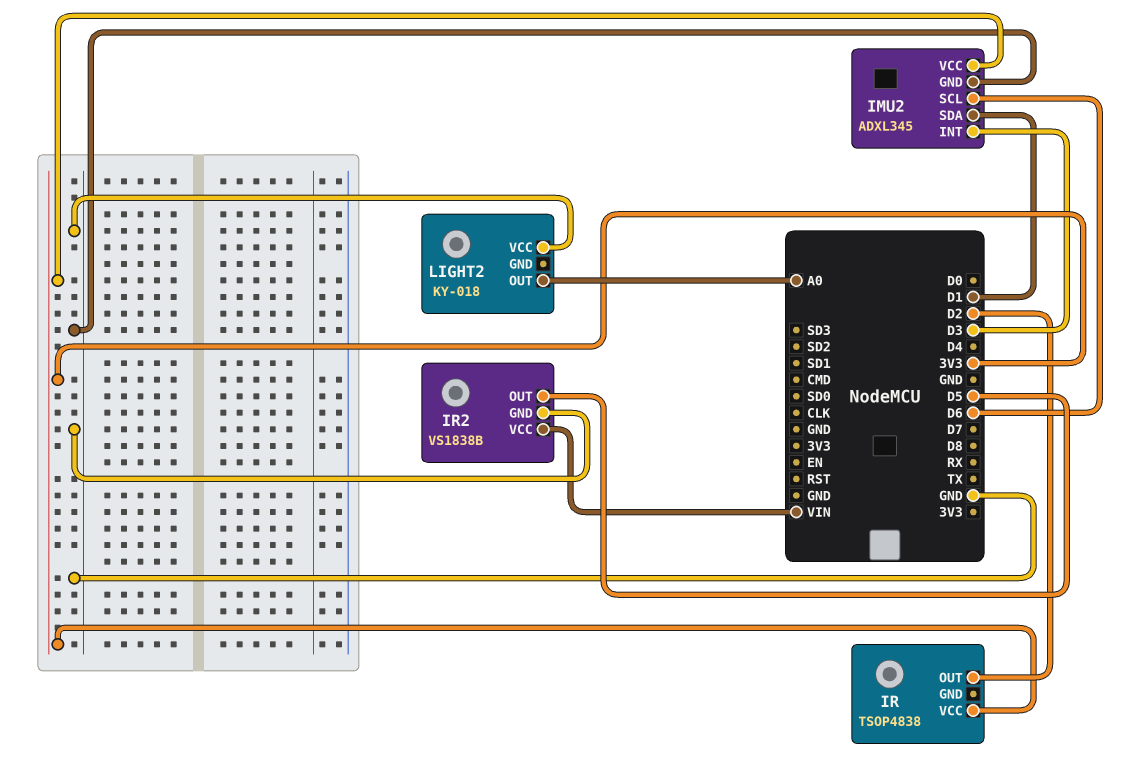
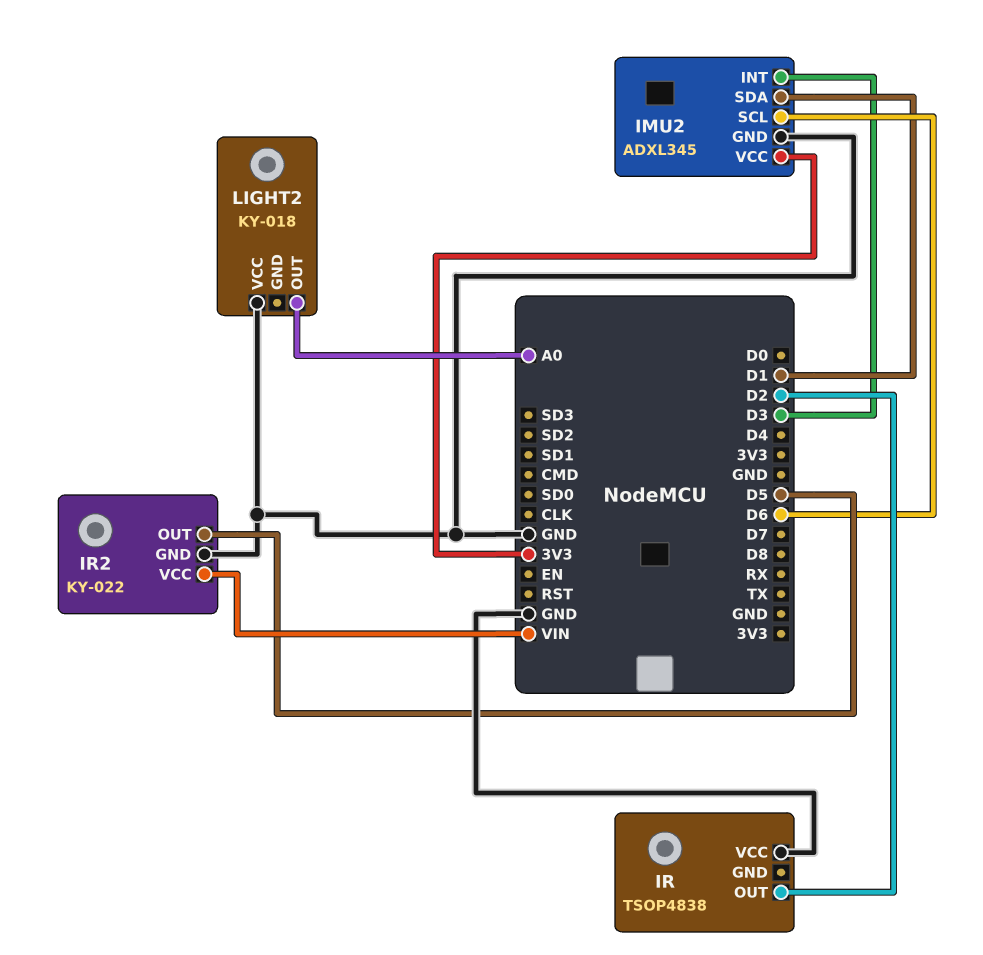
IR pin VCC: 3V3 -> GND
IR2: VS1838B -> KY-022

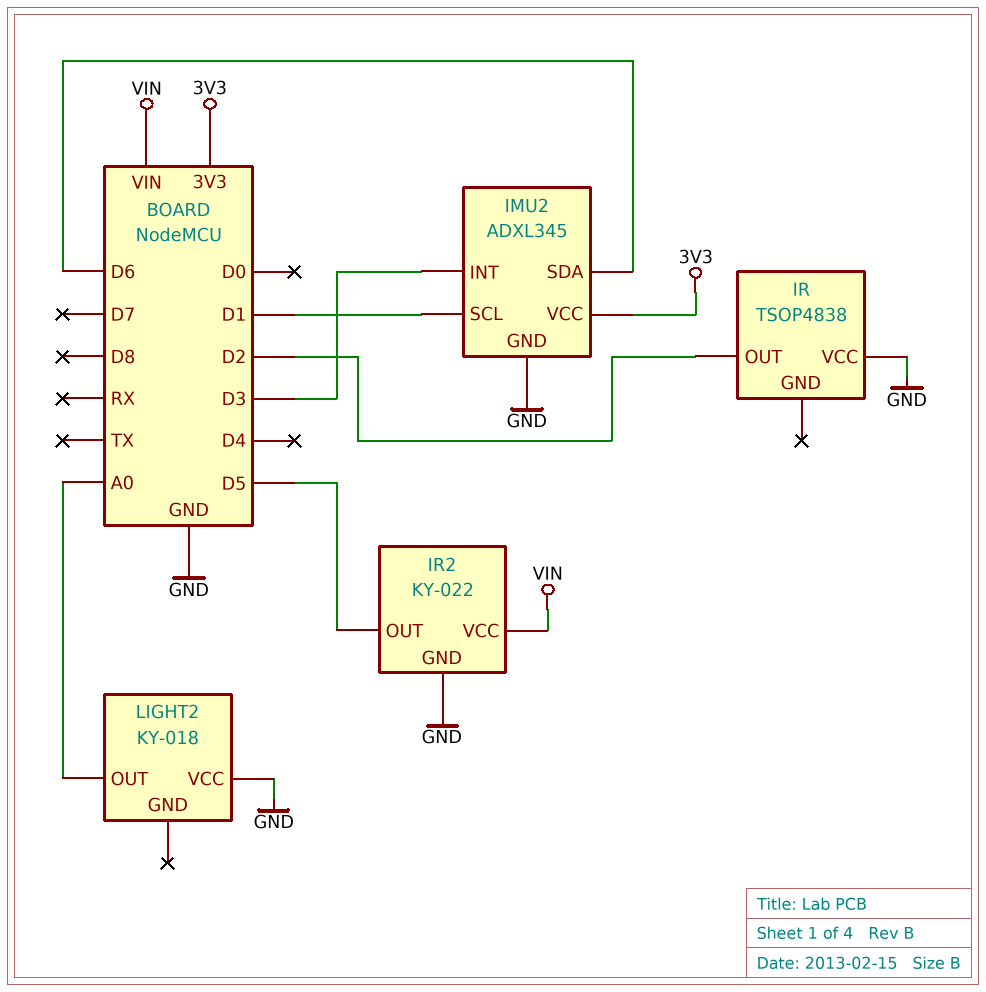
IMU2 pin SCL: D6 -> D1
IMU2 pin SDA: D1 -> D6

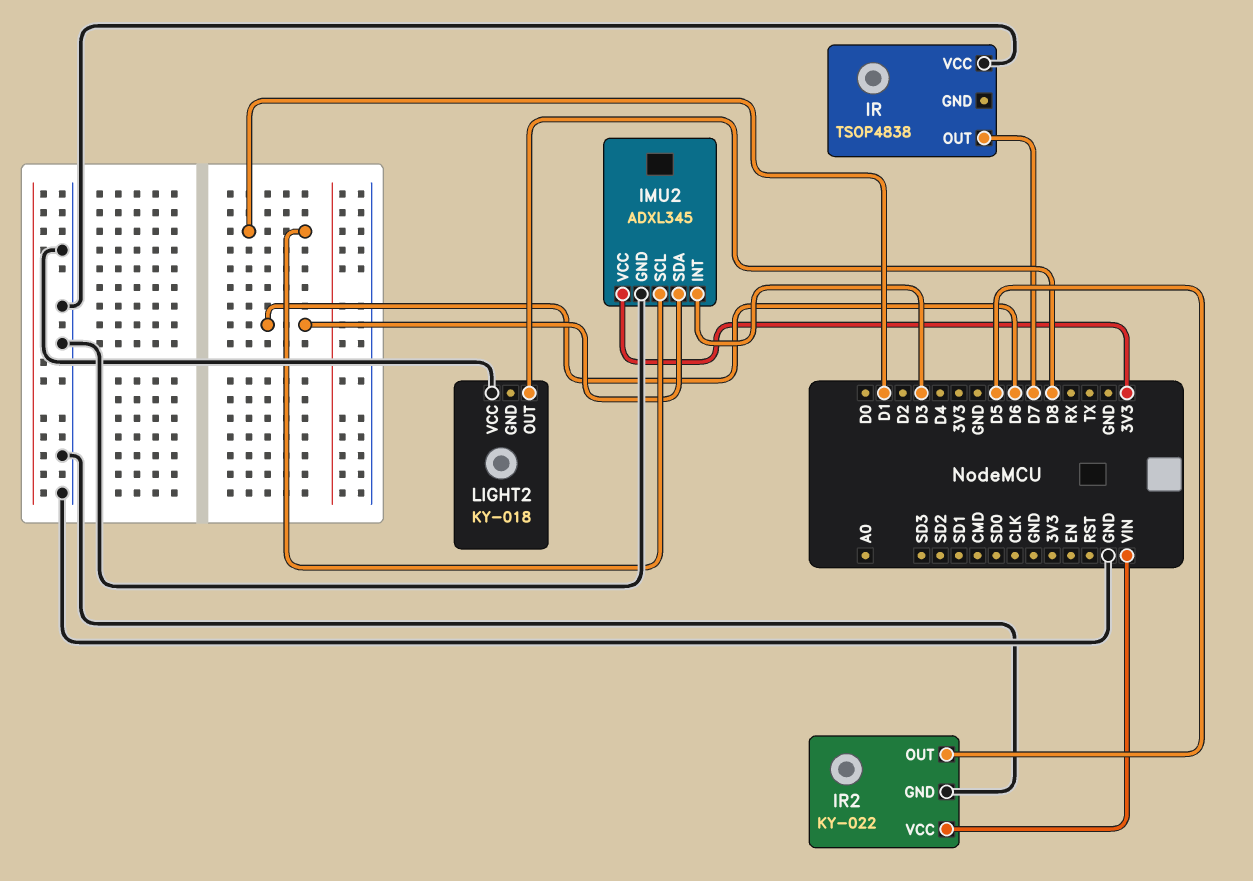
IR pin OUT: D2 -> D7
LIGHT2 pin OUT: A0 -> D8

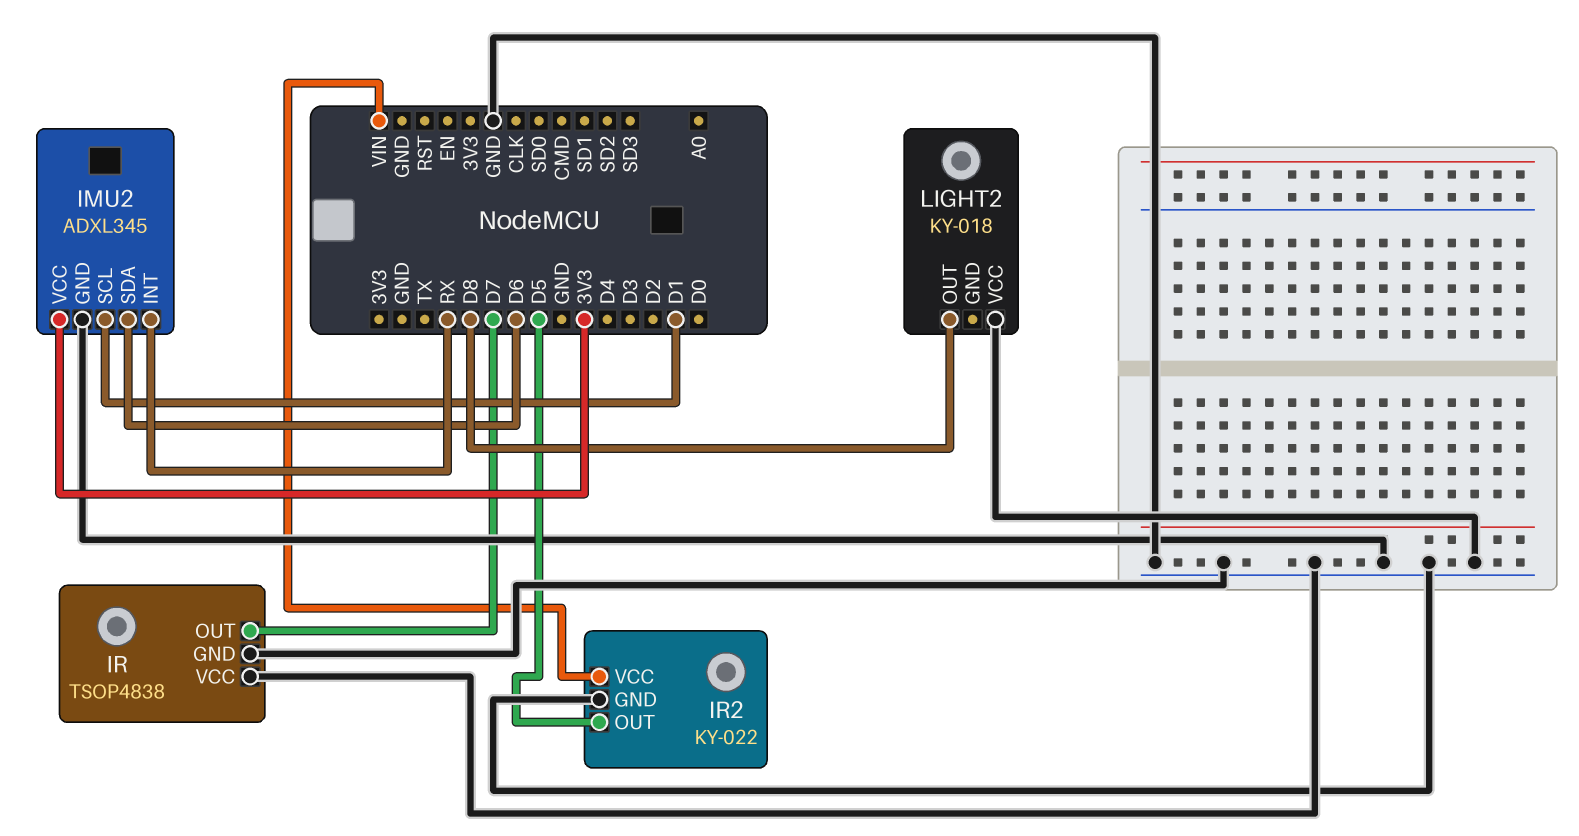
IMU2 pin INT: D3 -> RX
IR pin GND: none -> GND

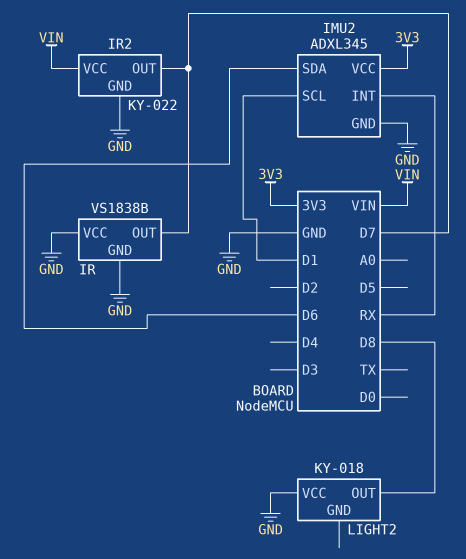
IR: TSOP4838 -> VS1838B
IR2 pin OUT: D5 -> D7

